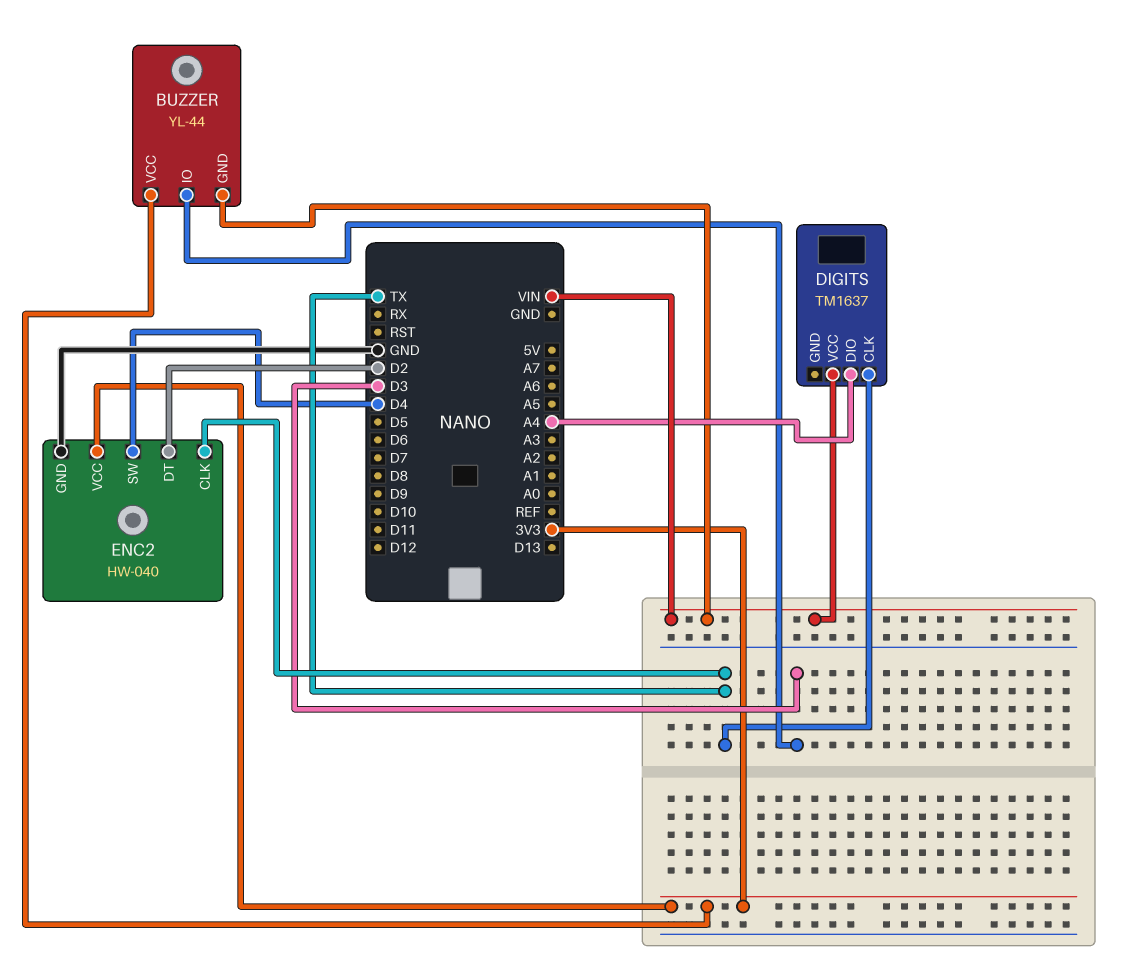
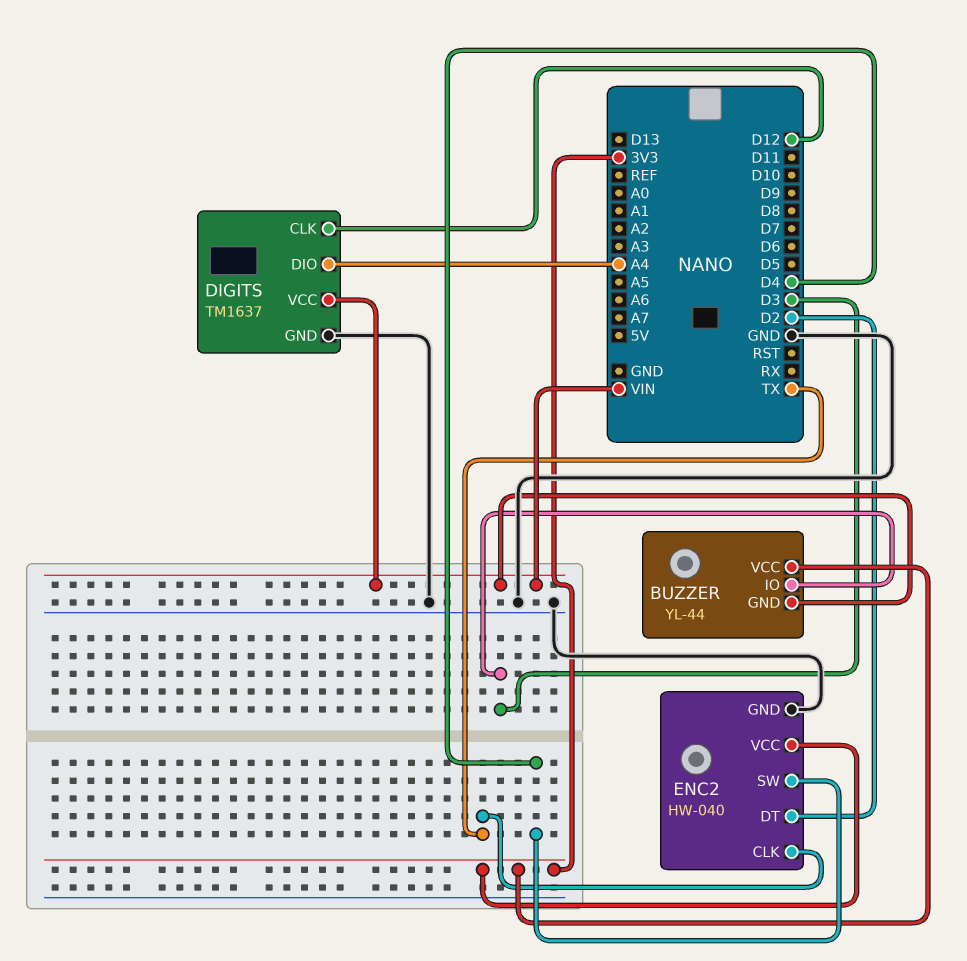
DIGITS pin CLK: TX -> D12
DIGITS pin GND: none -> GND

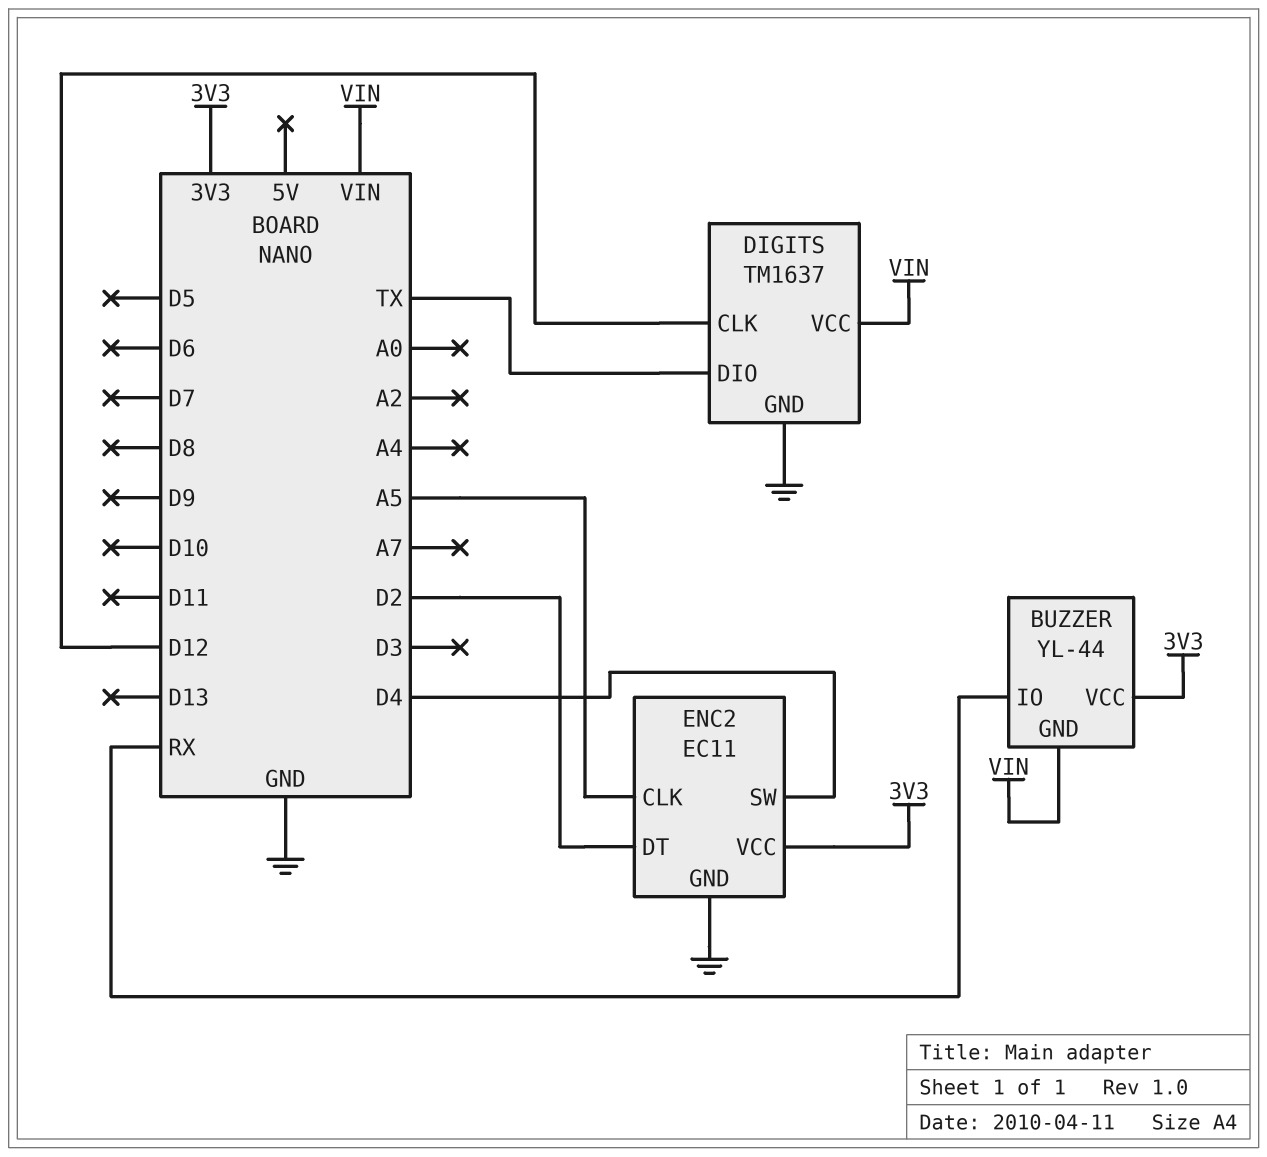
BUZZER pin IO: D3 -> RX
DIGITS pin DIO: A4 -> TX
ENC2: HW-040 -> EC11
ENC2 pin CLK: TX -> A5

